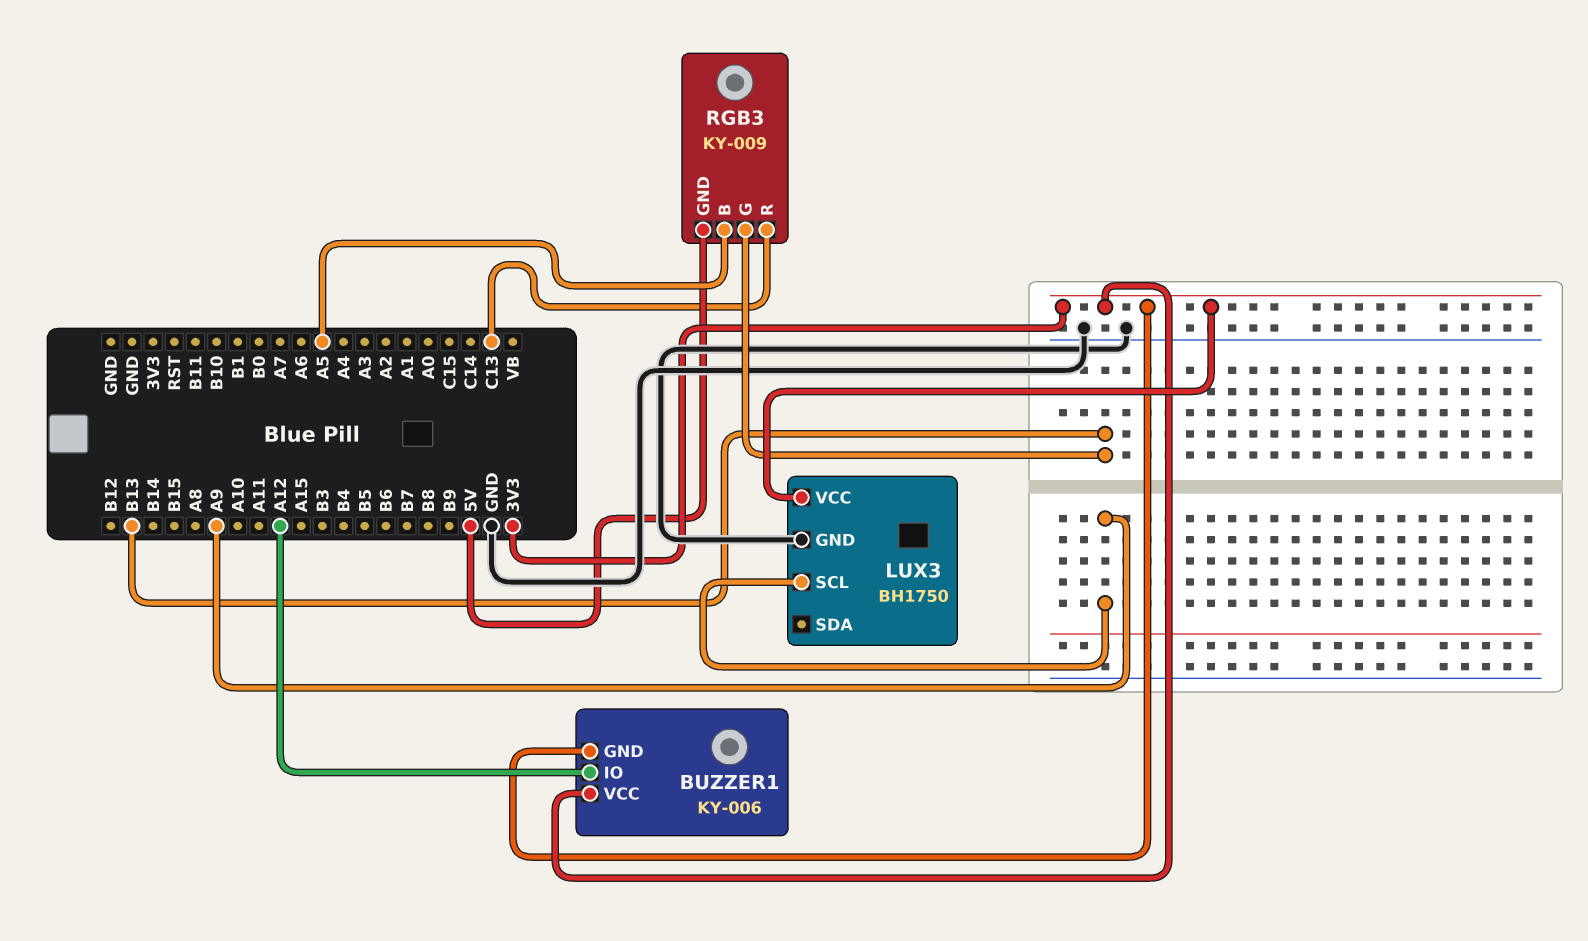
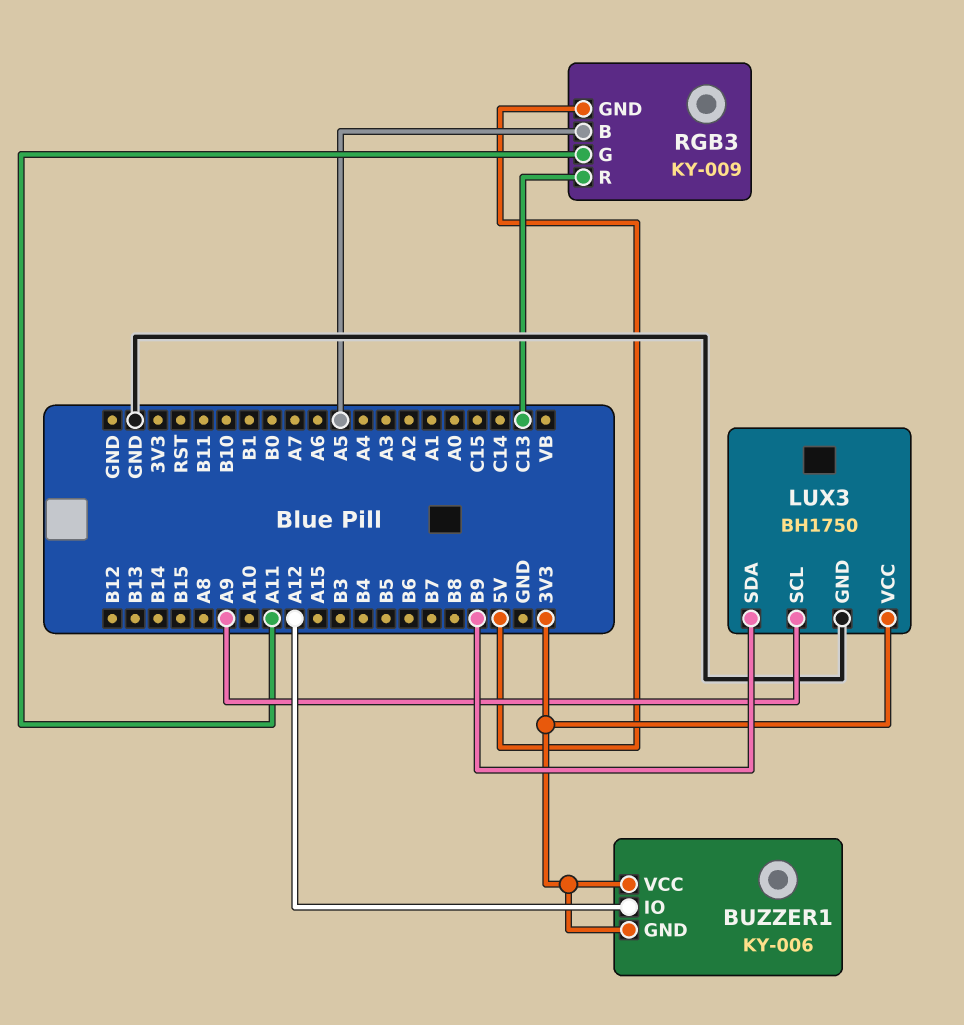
LUX3 pin SDA: none -> B9
RGB3 pin G: B13 -> A11

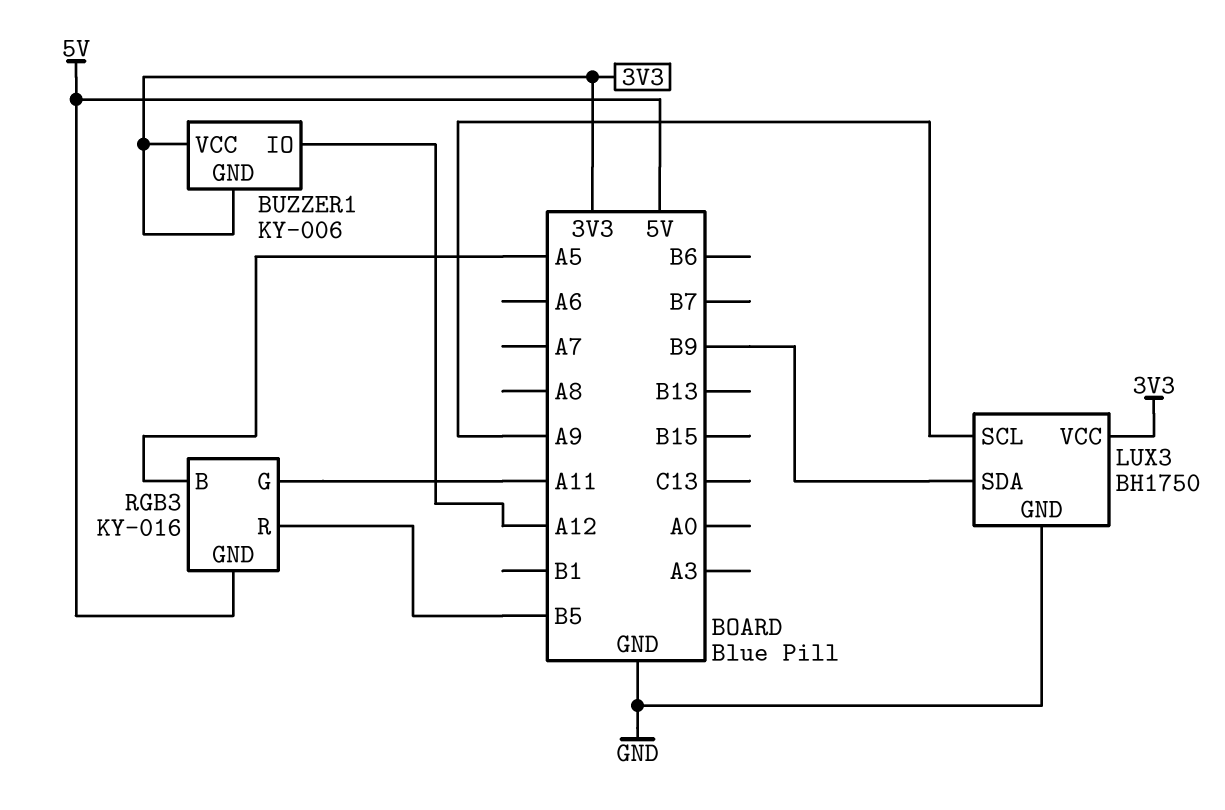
RGB3: KY-009 -> KY-016
RGB3 pin R: C13 -> B5

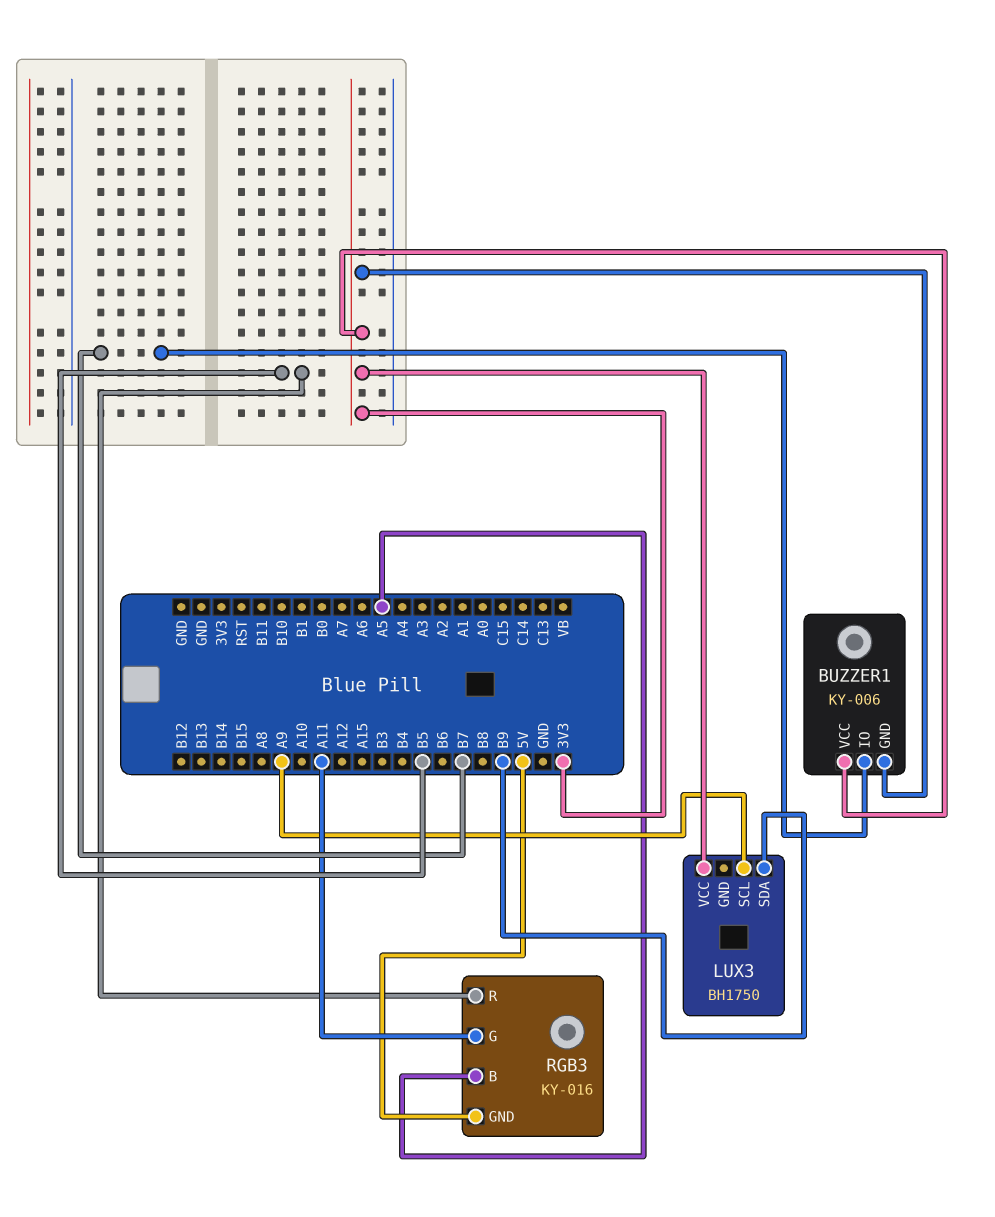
BUZZER1 pin IO: A12 -> B7
LUX3 pin GND: GND -> none

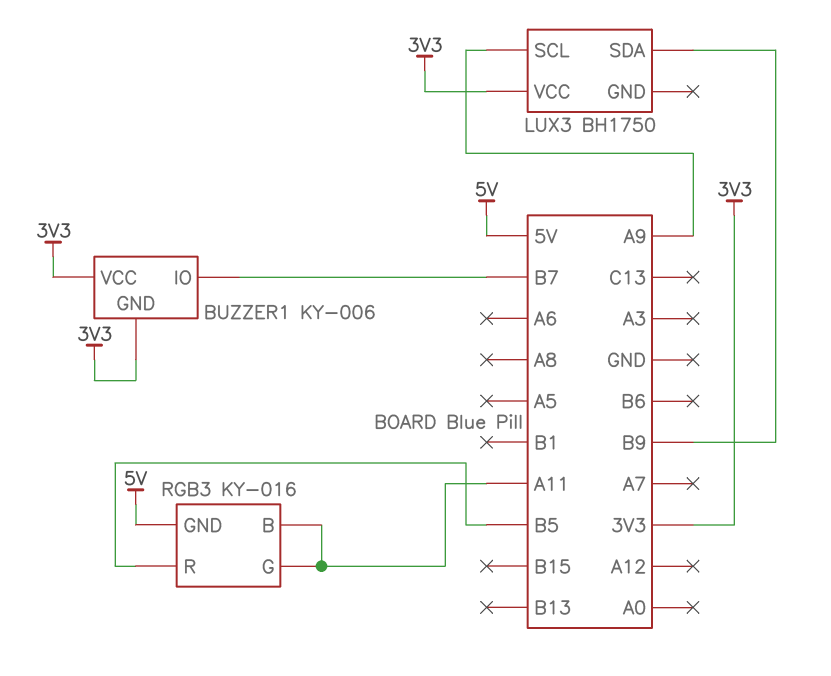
RGB3 pin B: A5 -> A11

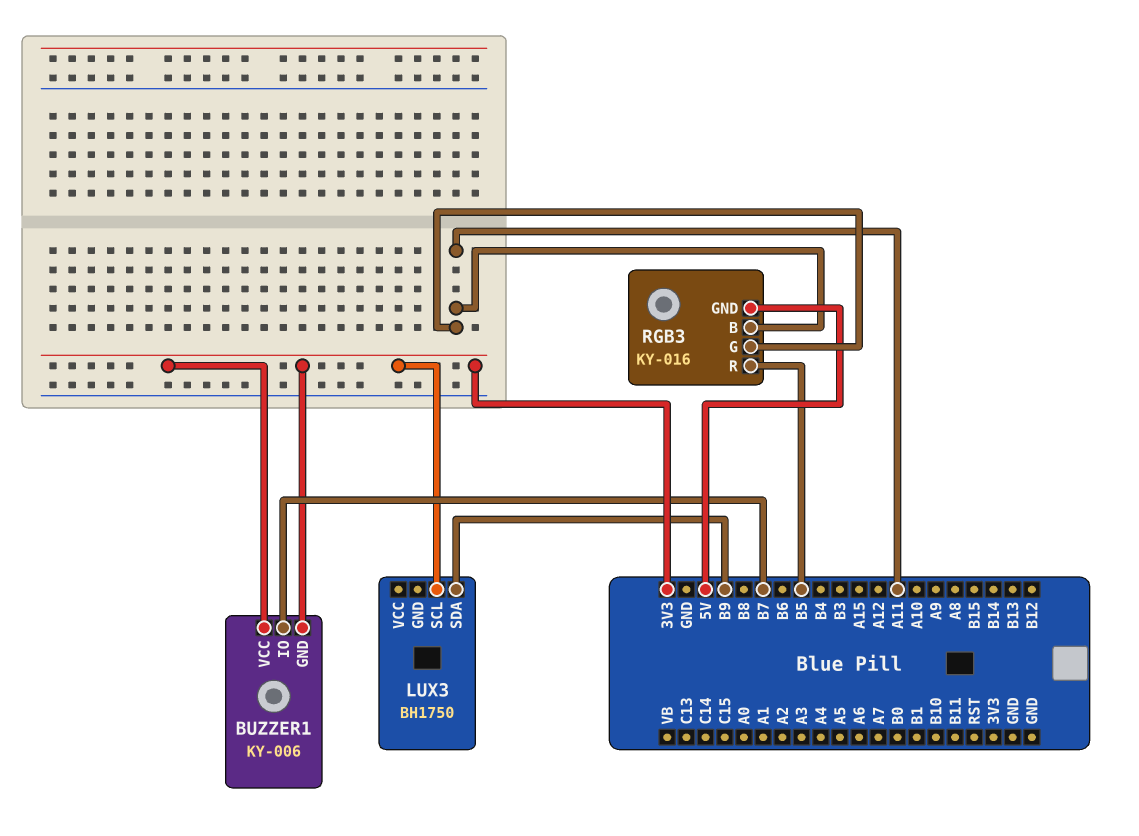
LUX3 pin SCL: A9 -> 3V3
LUX3 pin VCC: 3V3 -> none

